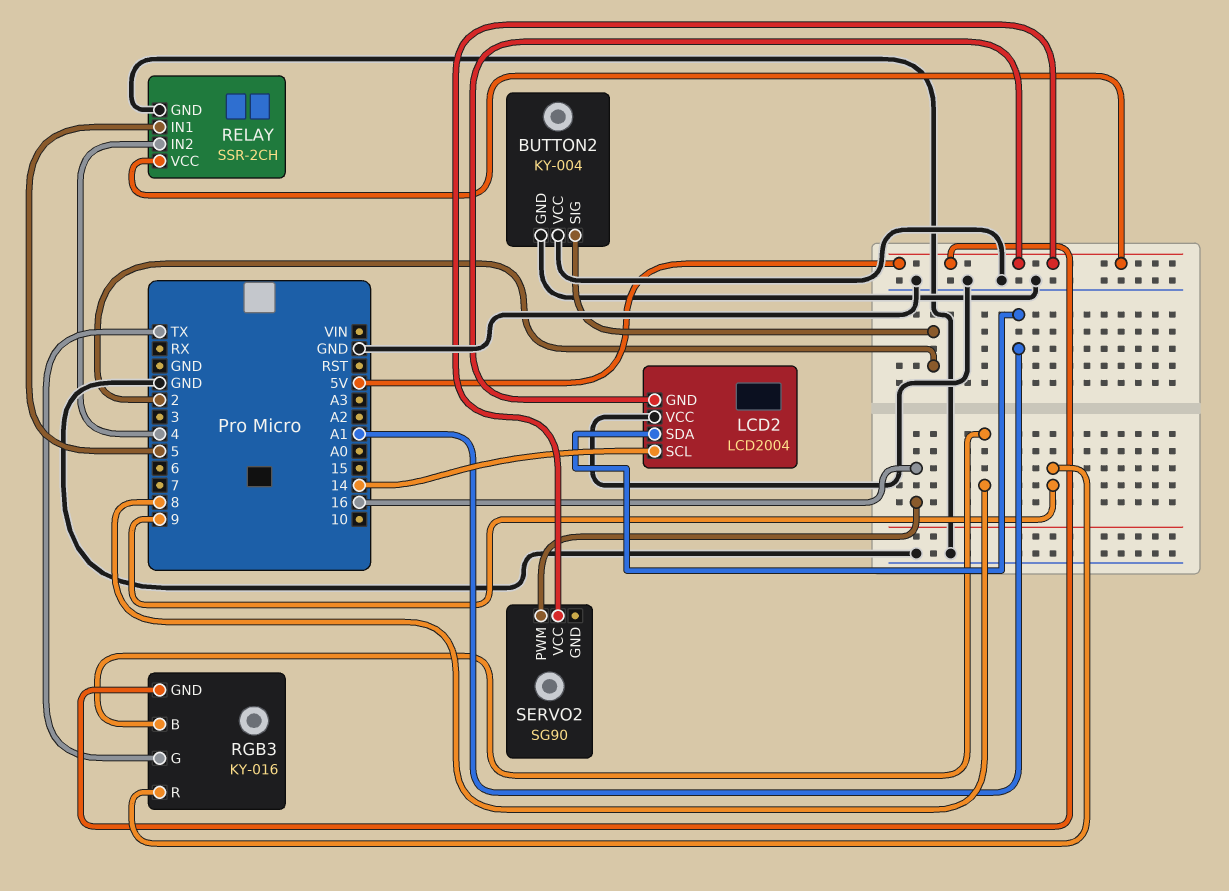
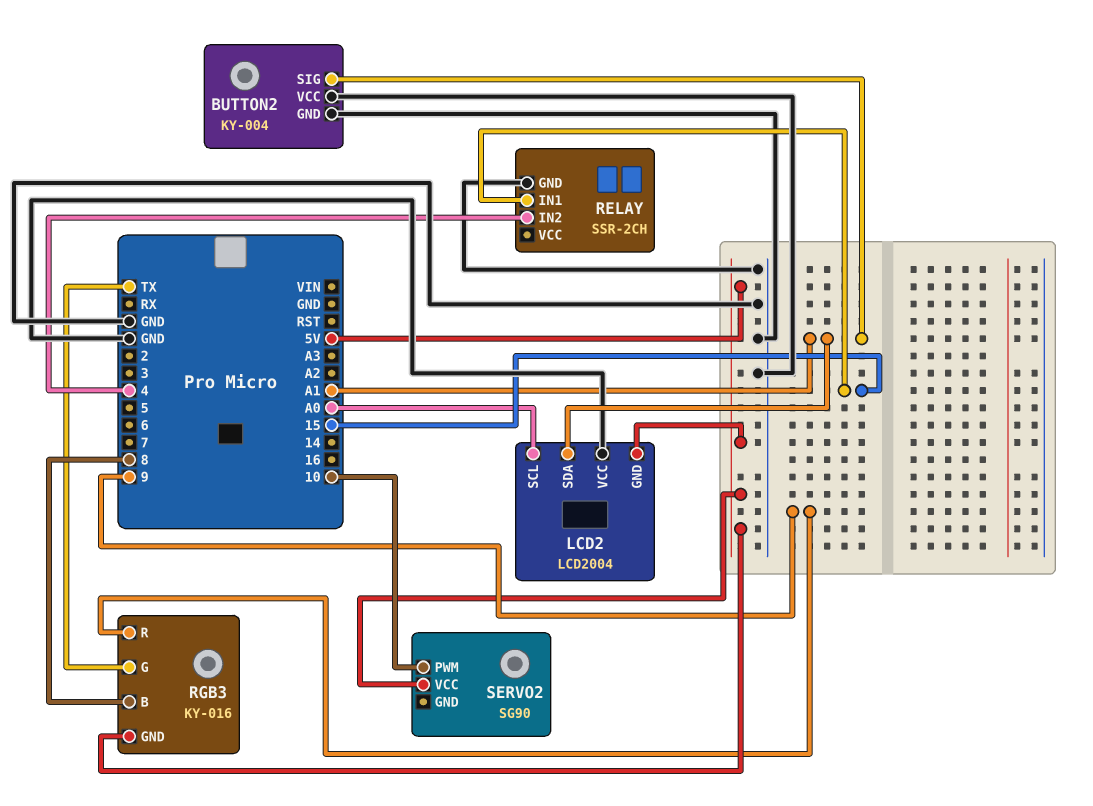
BUTTON2 pin SIG: 2 -> A1
LCD2 pin SCL: 14 -> A0
RELAY pin IN1: 5 -> 15
RELAY pin VCC: 5V -> none
SERVO2 pin PWM: 16 -> 10

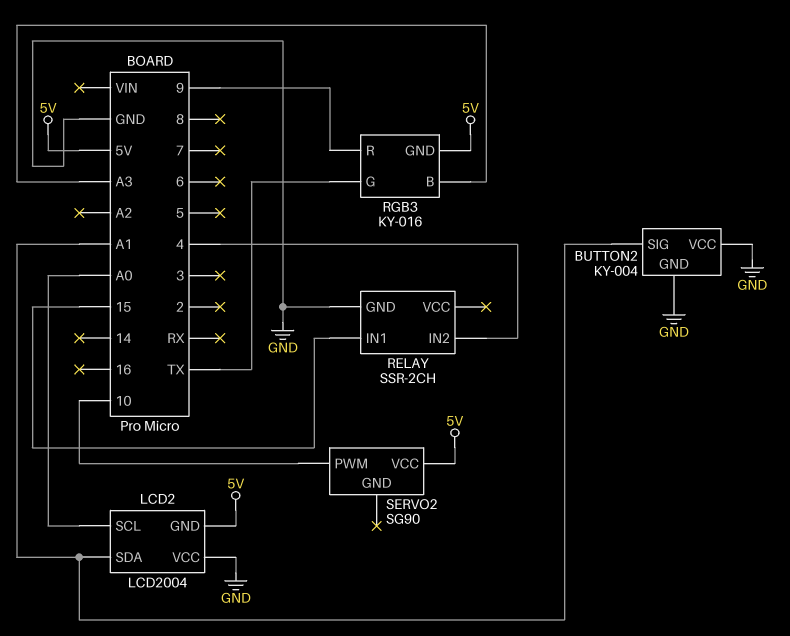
RGB3 pin B: 8 -> A3

